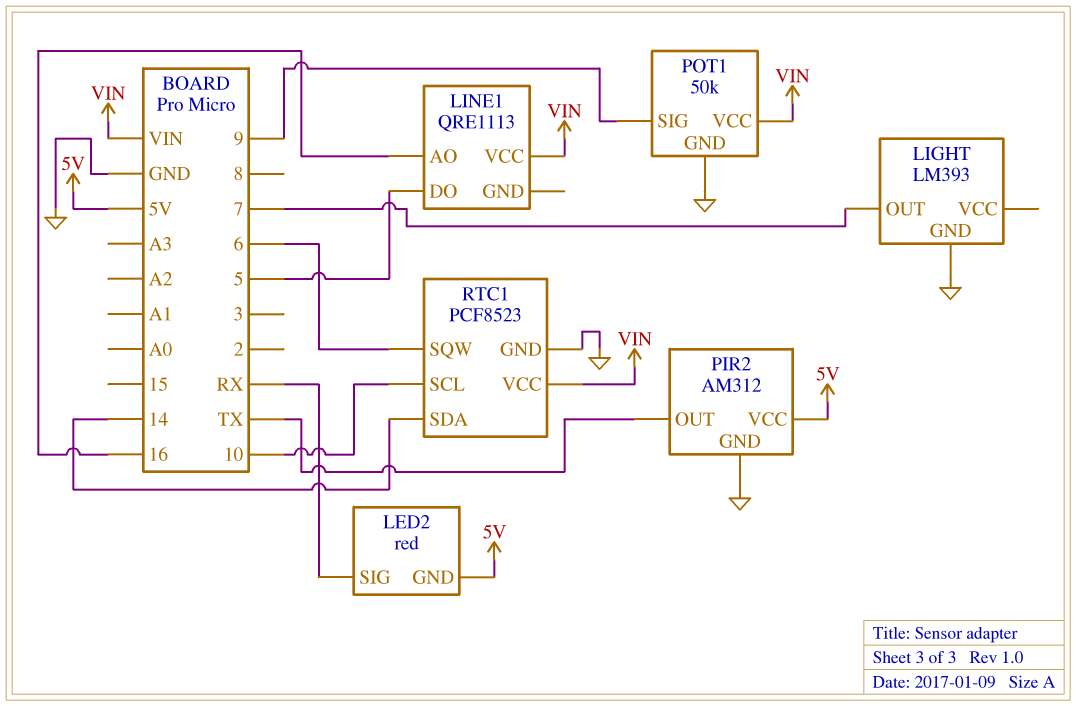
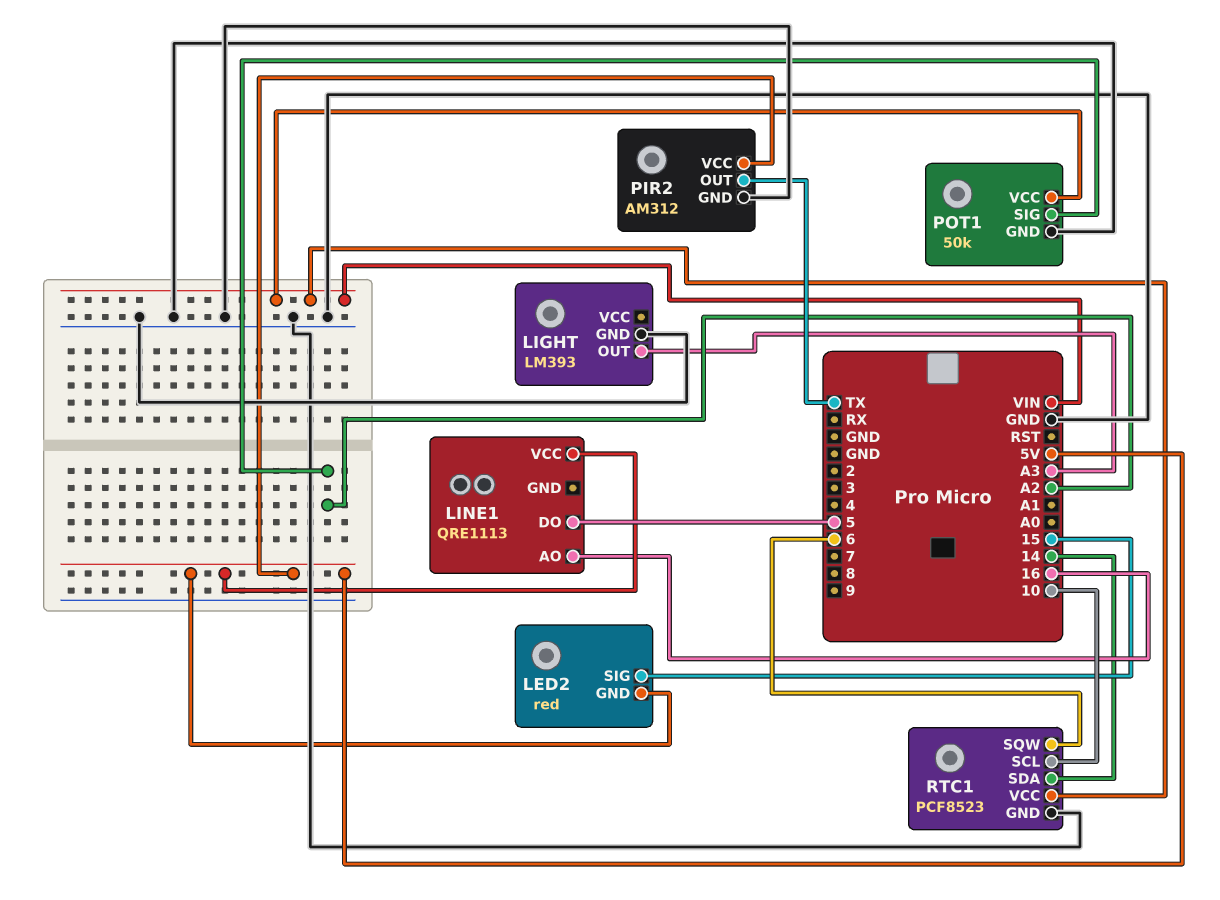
LED2 pin SIG: RX -> 15
LIGHT pin OUT: 7 -> A3
LINE1 pin VCC: VIN -> 5V
POT1 pin SIG: 9 -> A2

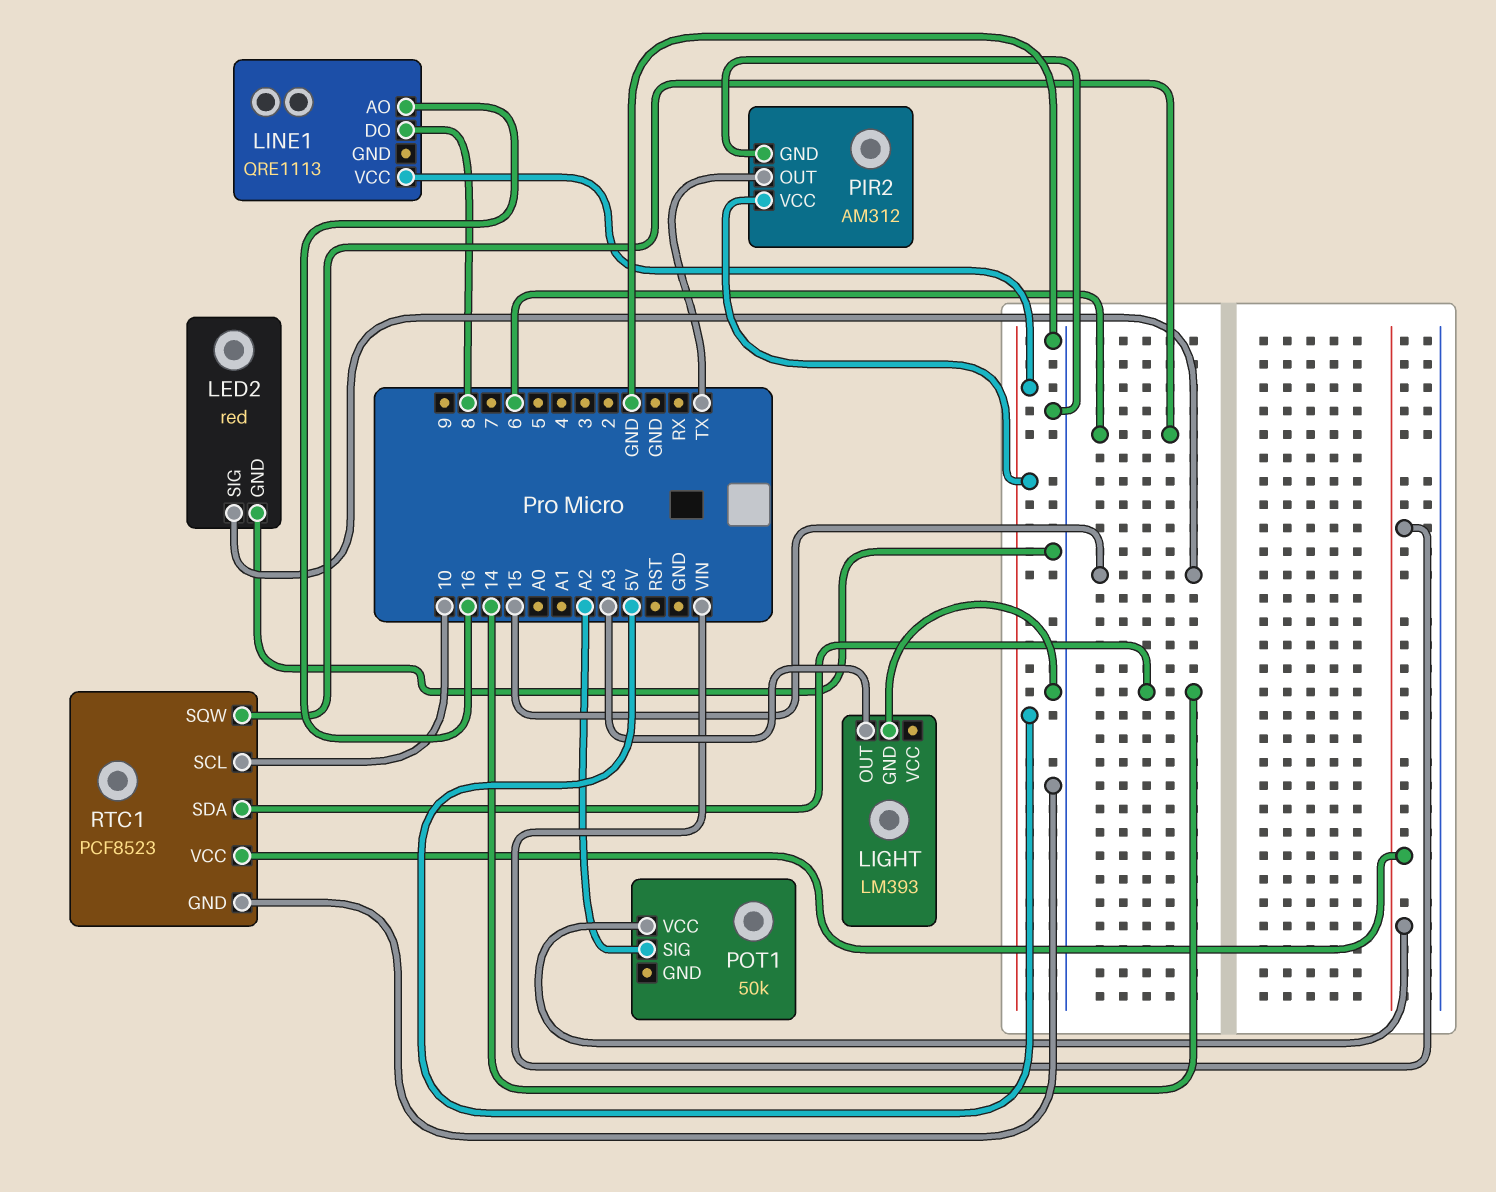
LED2 pin GND: 5V -> GND
LINE1 pin DO: 5 -> 8
POT1 pin GND: GND -> none

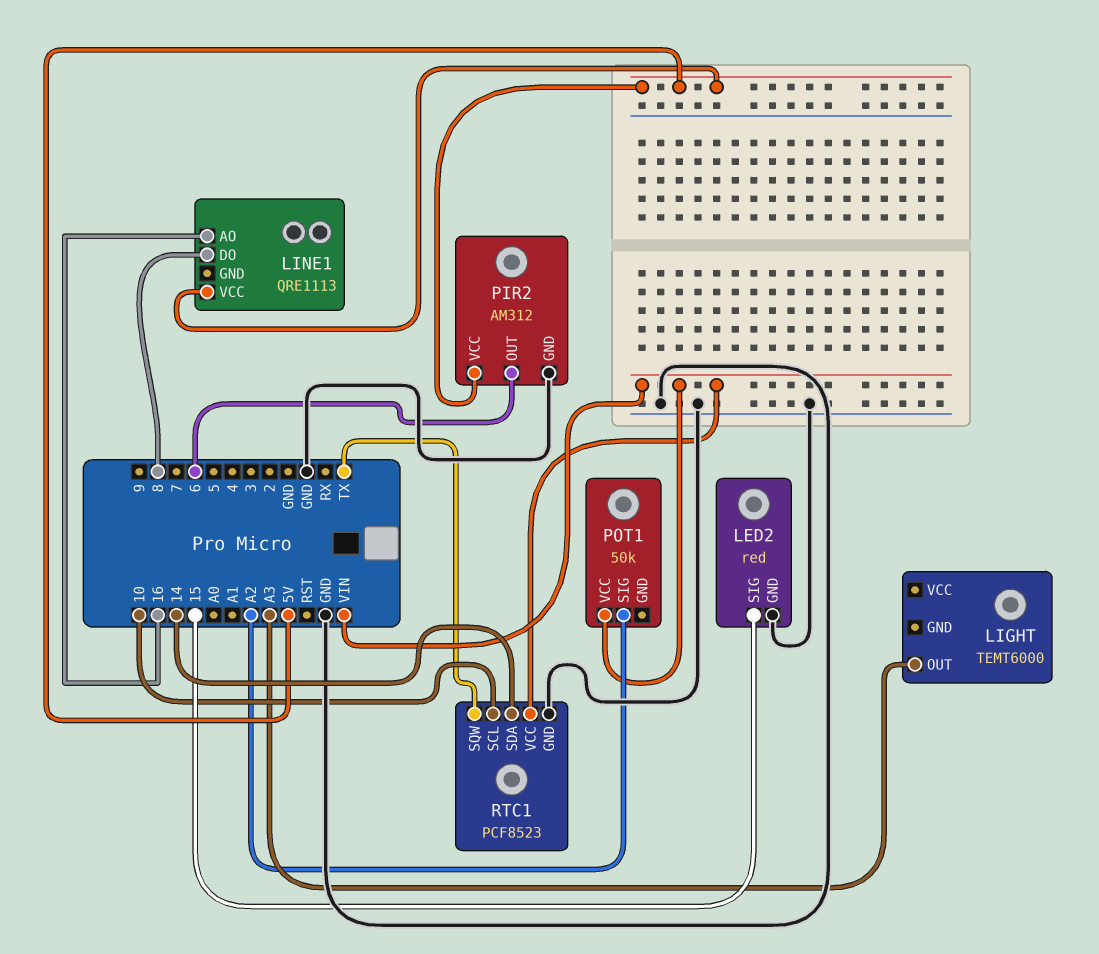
LIGHT: LM393 -> TEMT6000
LIGHT pin GND: GND -> none
PIR2 pin OUT: TX -> 6
RTC1 pin SQW: 6 -> TX

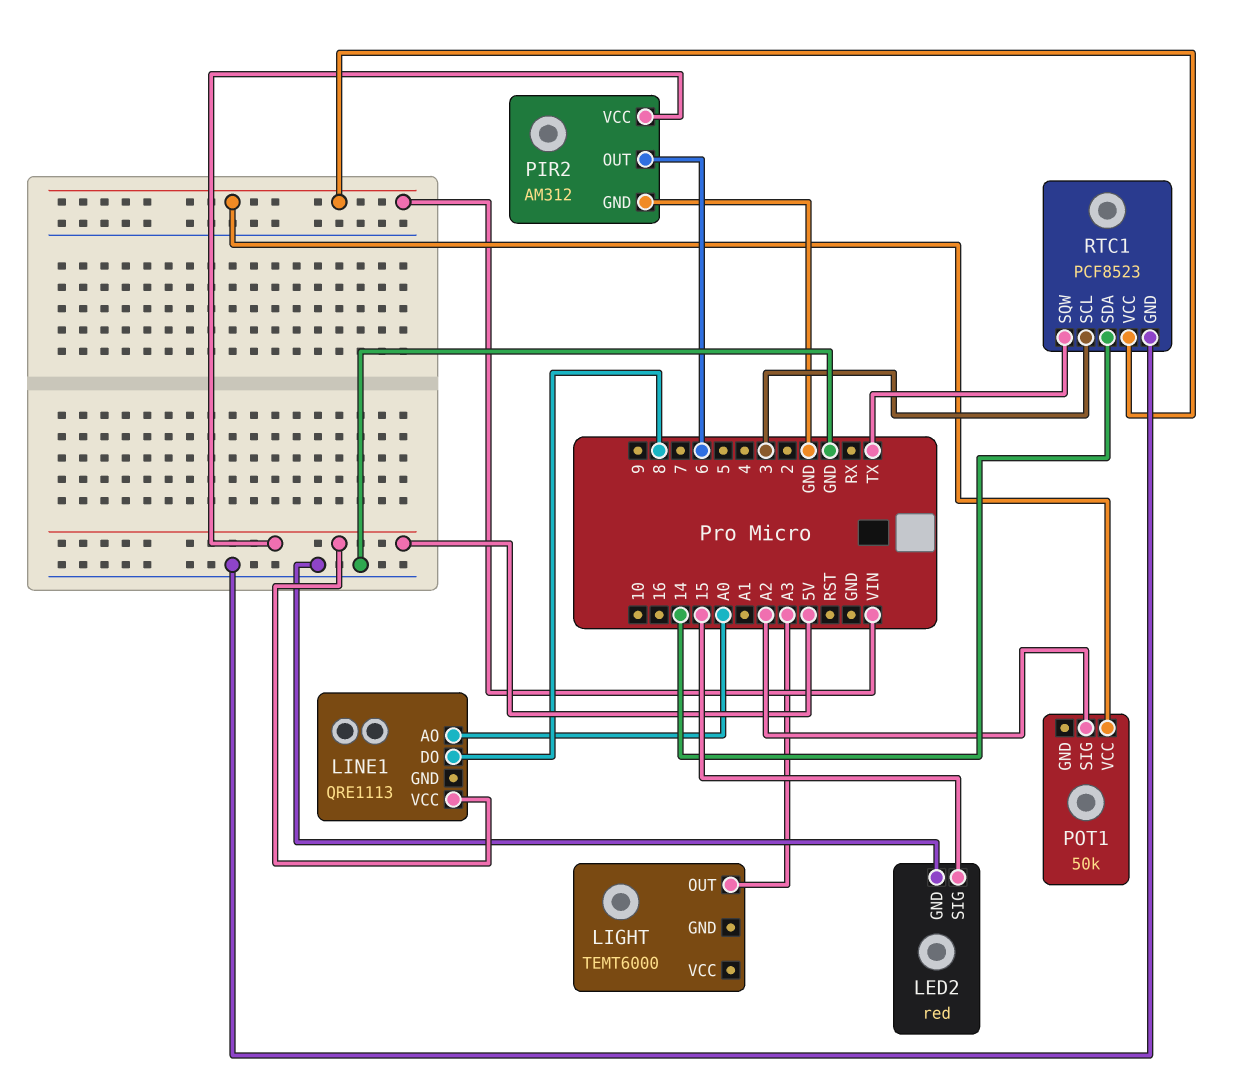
LINE1 pin AO: 16 -> A0
RTC1 pin SCL: 10 -> 3

